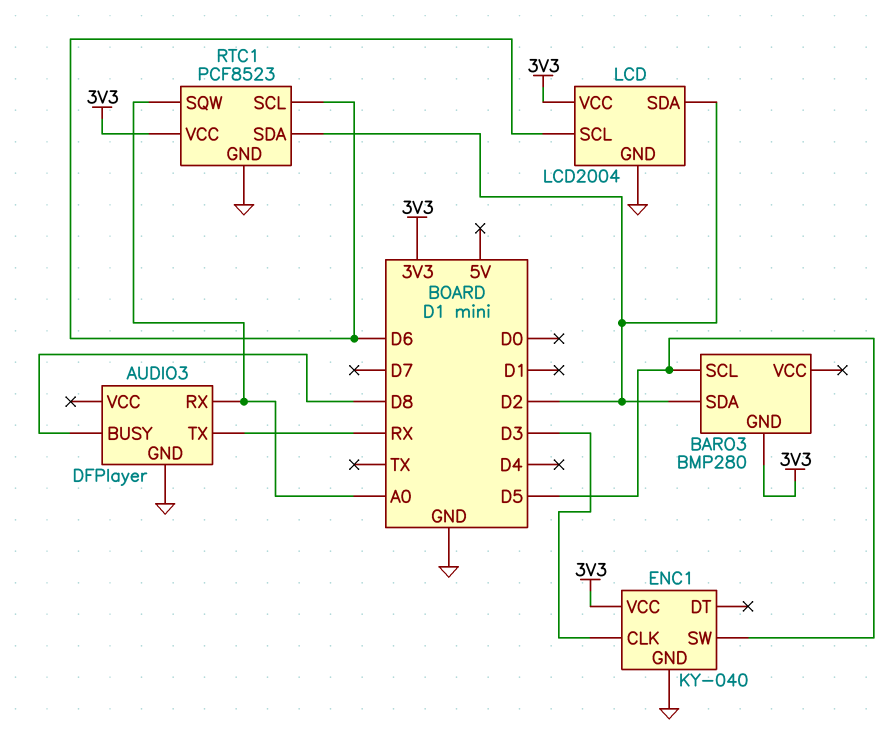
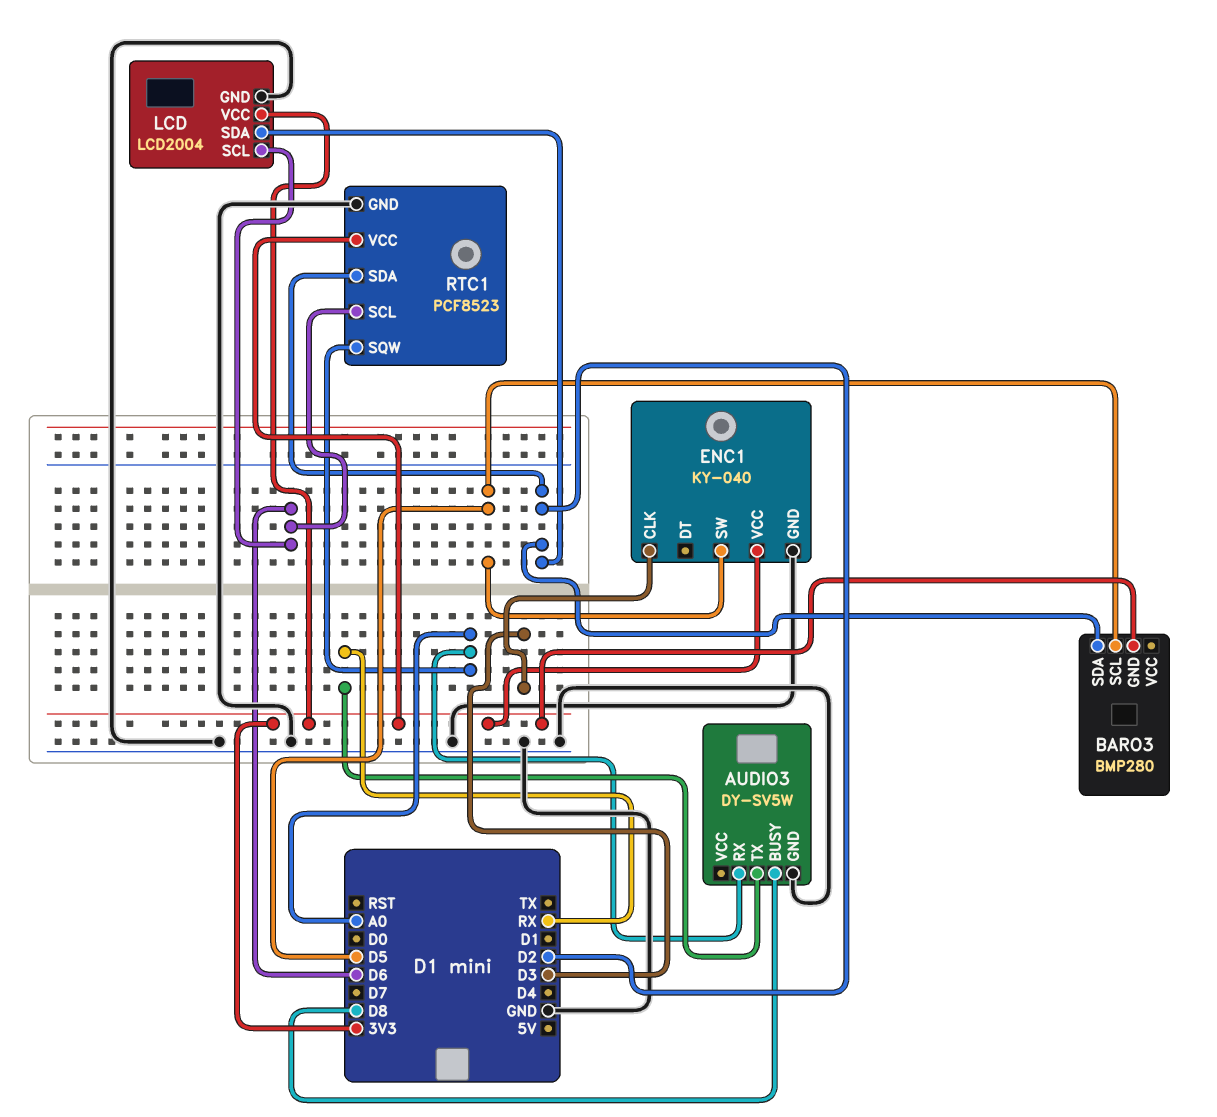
AUDIO3: DFPlayer -> DY-SV5W

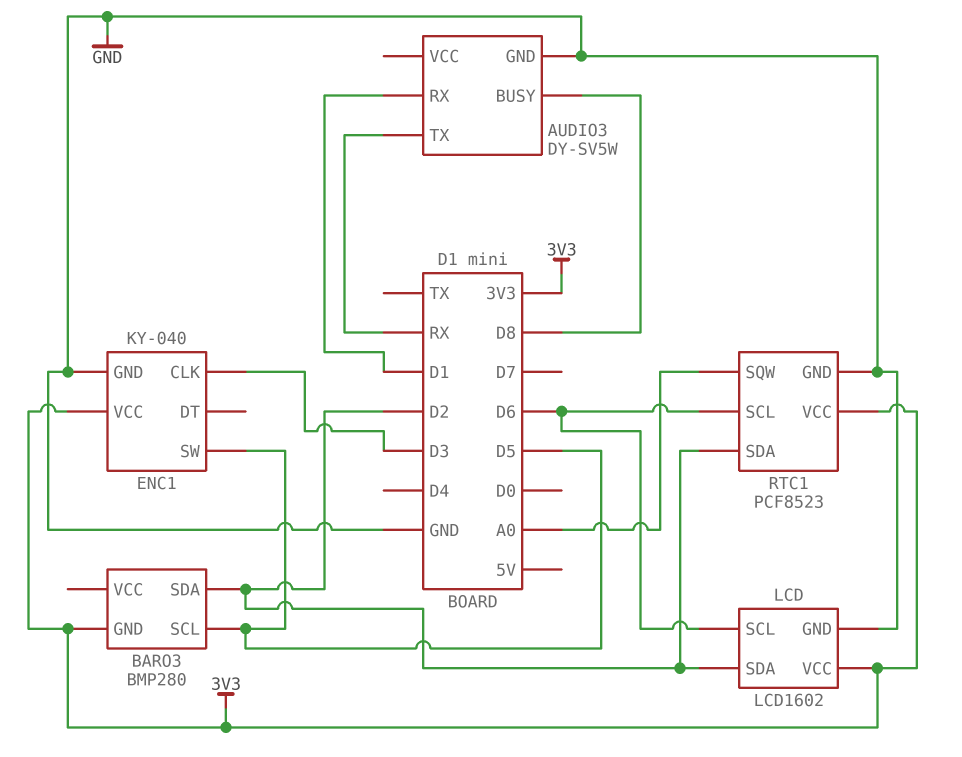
AUDIO3 pin RX: A0 -> D1
LCD: LCD2004 -> LCD1602

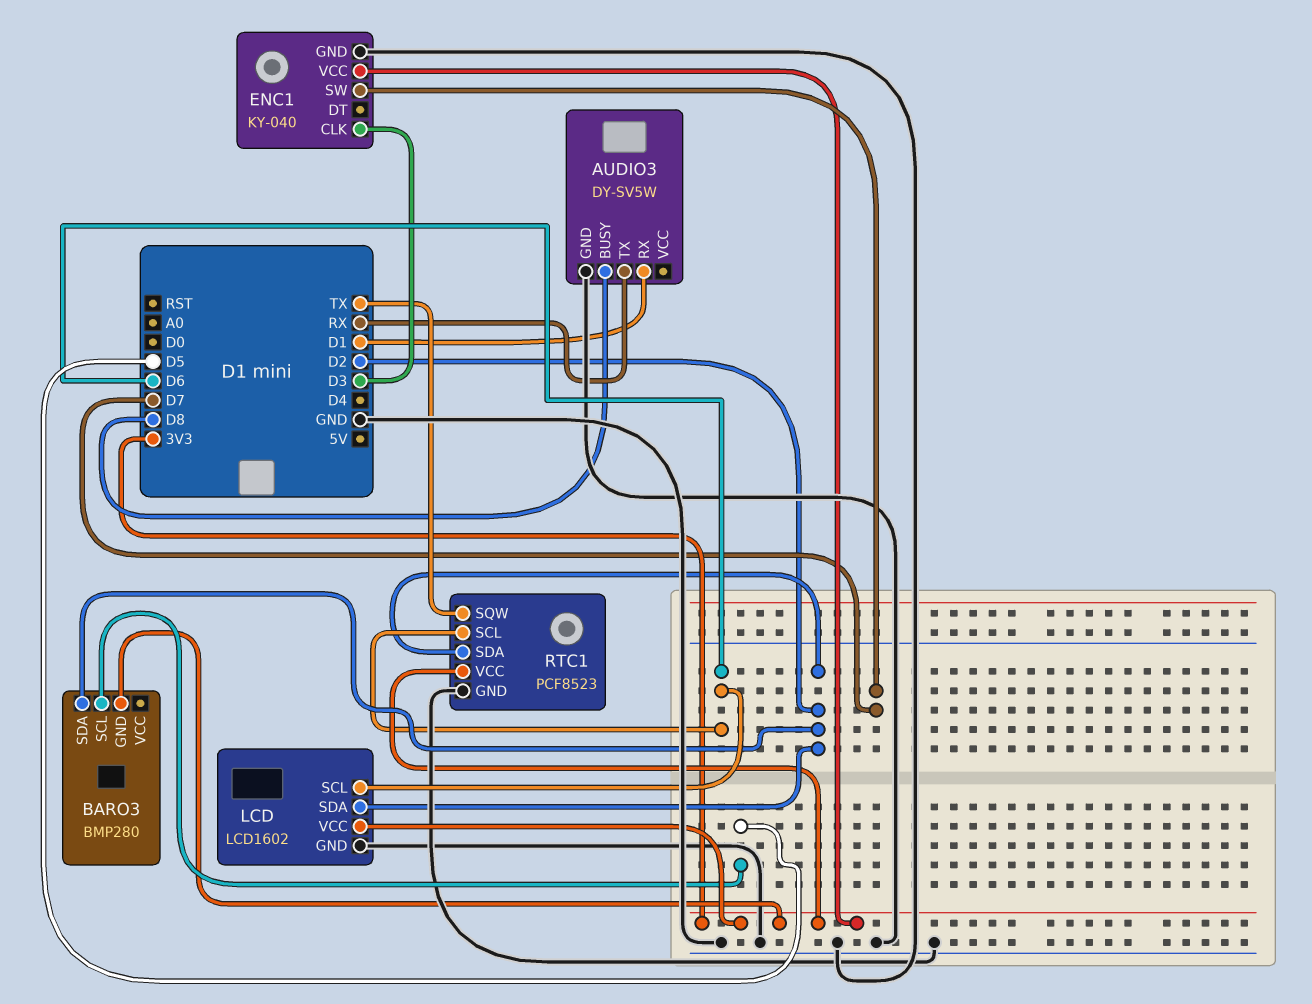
ENC1 pin SW: D5 -> D7
RTC1 pin SQW: A0 -> TX

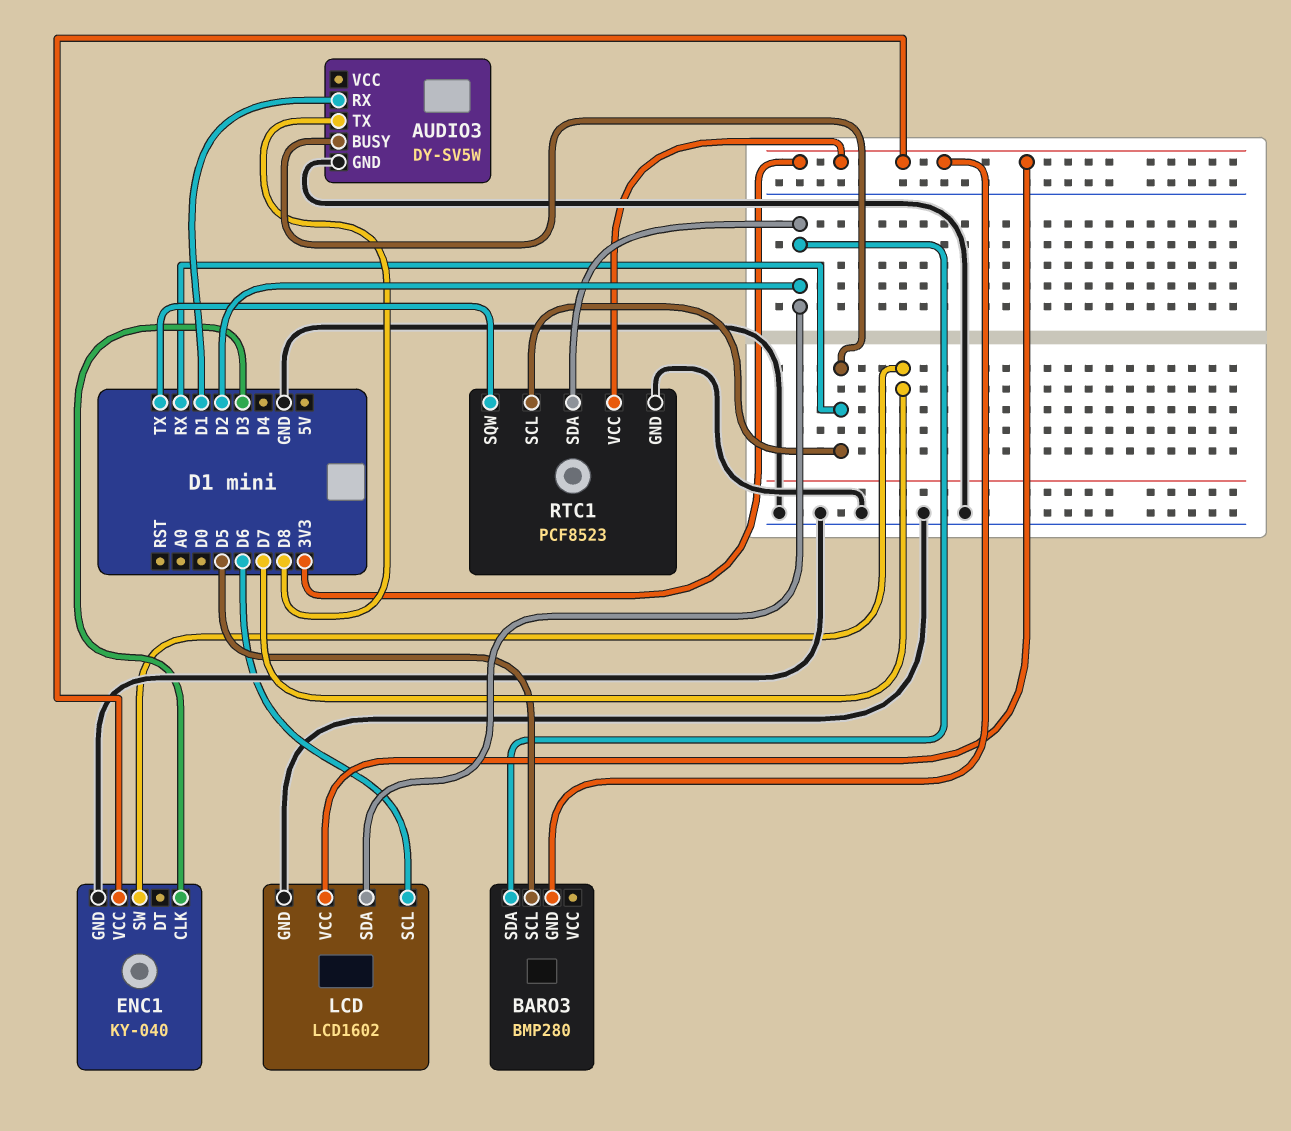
AUDIO3 pin BUSY: D8 -> RX
AUDIO3 pin TX: RX -> D8
RTC1 pin SCL: D6 -> RX

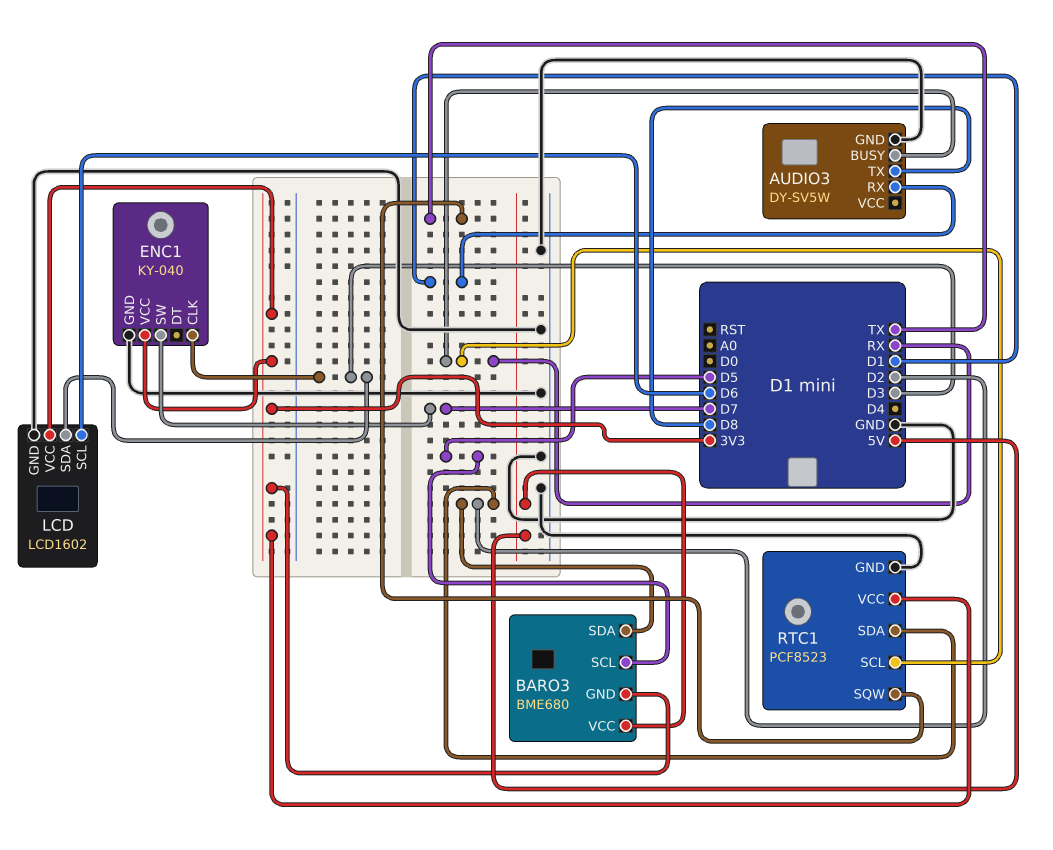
BARO3: BMP280 -> BME680
BARO3 pin VCC: none -> 5V
LCD pin SDA: D2 -> D3

